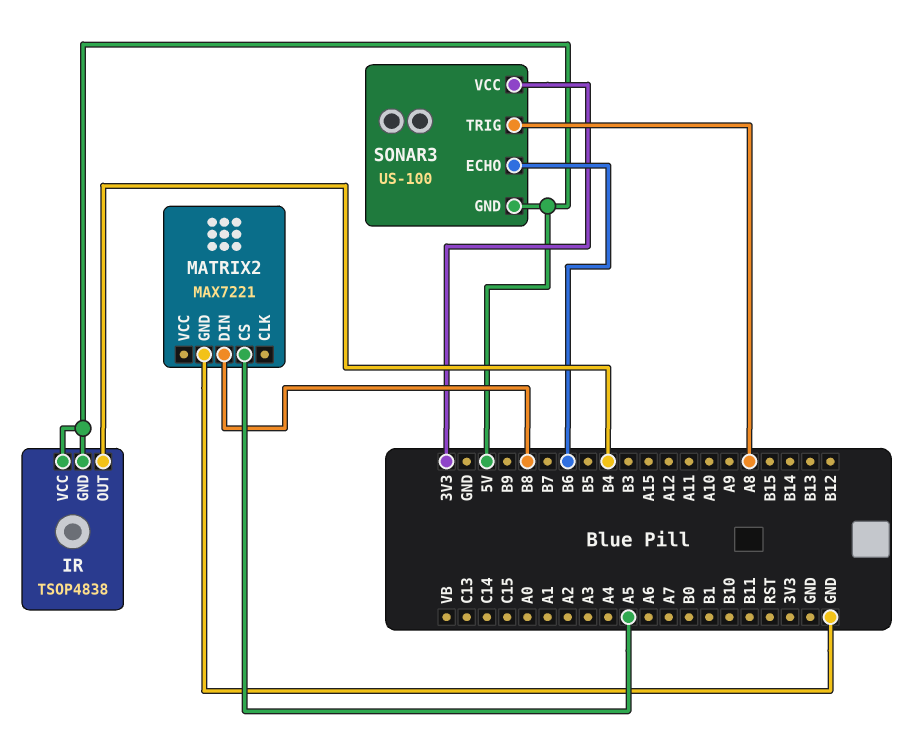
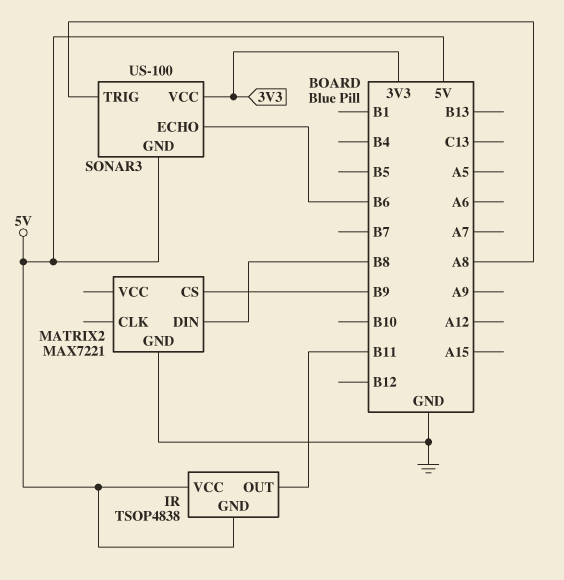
IR pin OUT: B4 -> B11
MATRIX2 pin CS: A5 -> B9

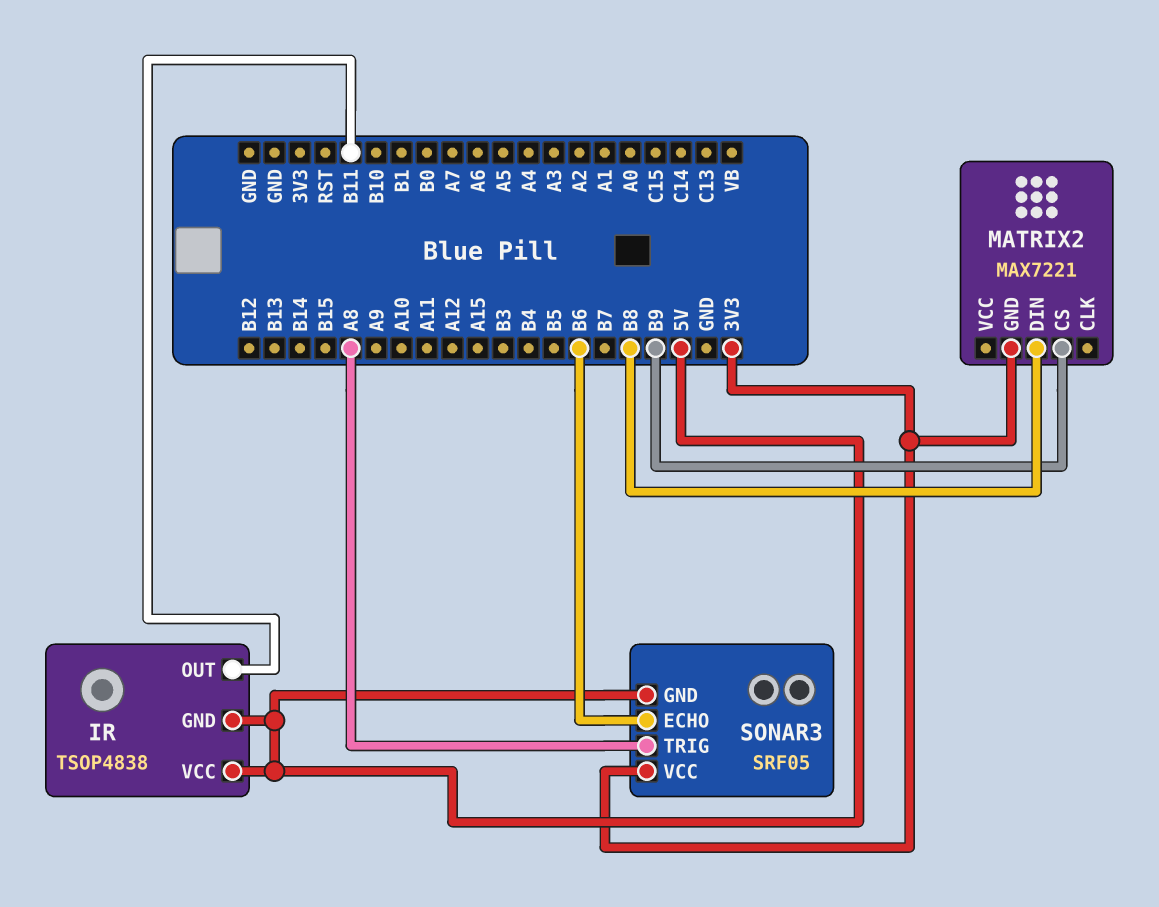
MATRIX2 pin GND: GND -> 3V3
SONAR3: US-100 -> SRF05

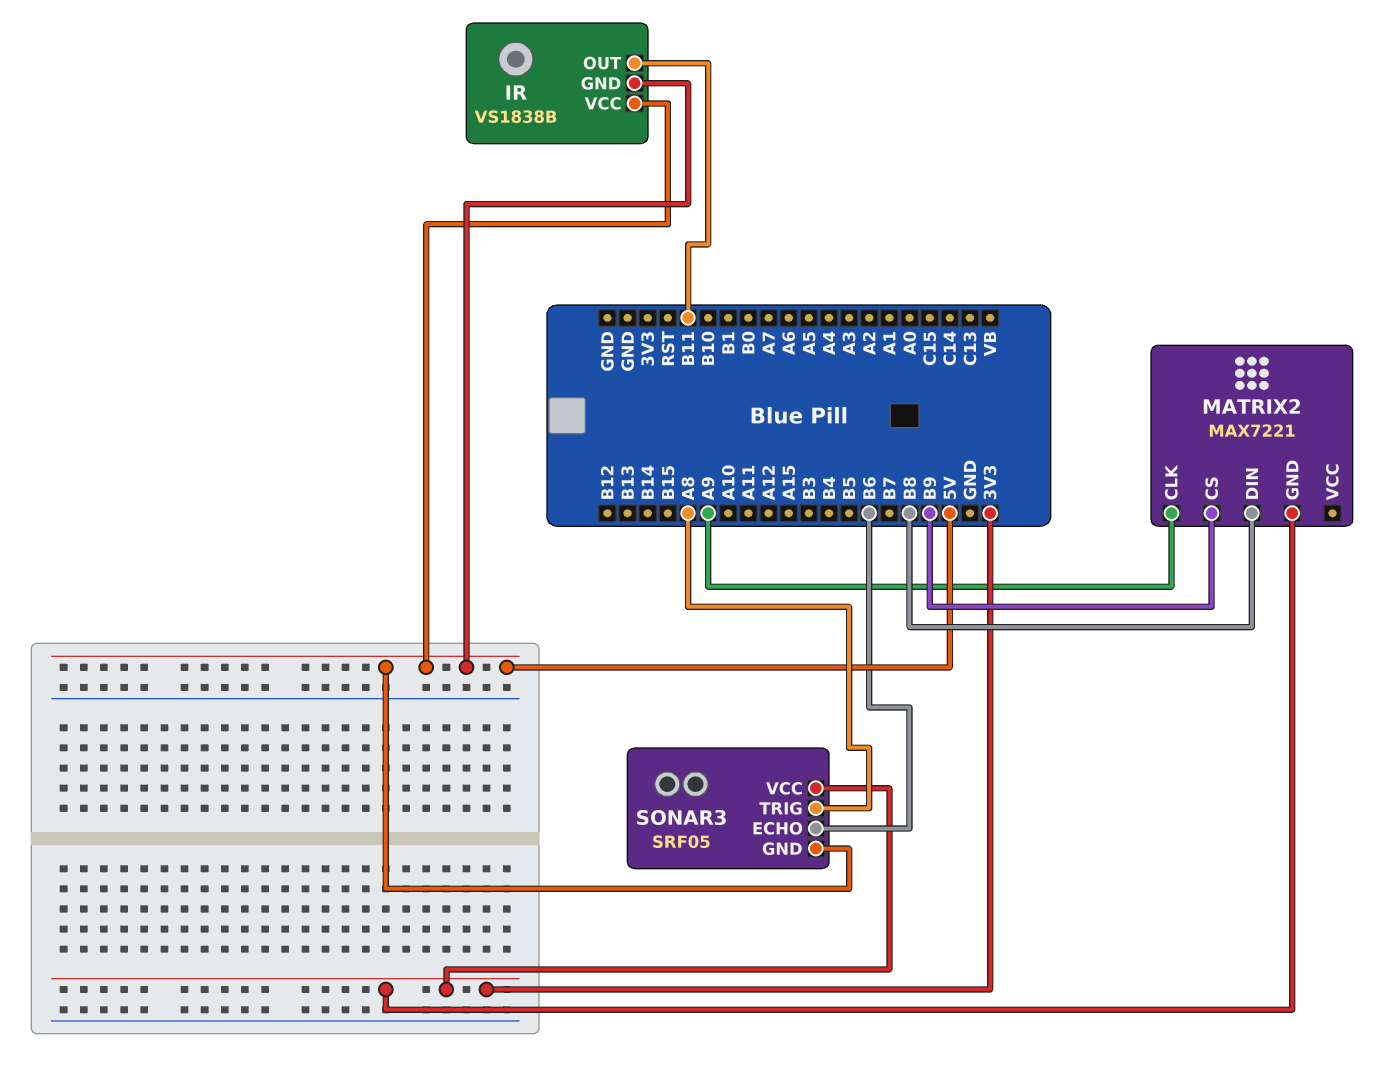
IR: TSOP4838 -> VS1838B
MATRIX2 pin CLK: none -> A9

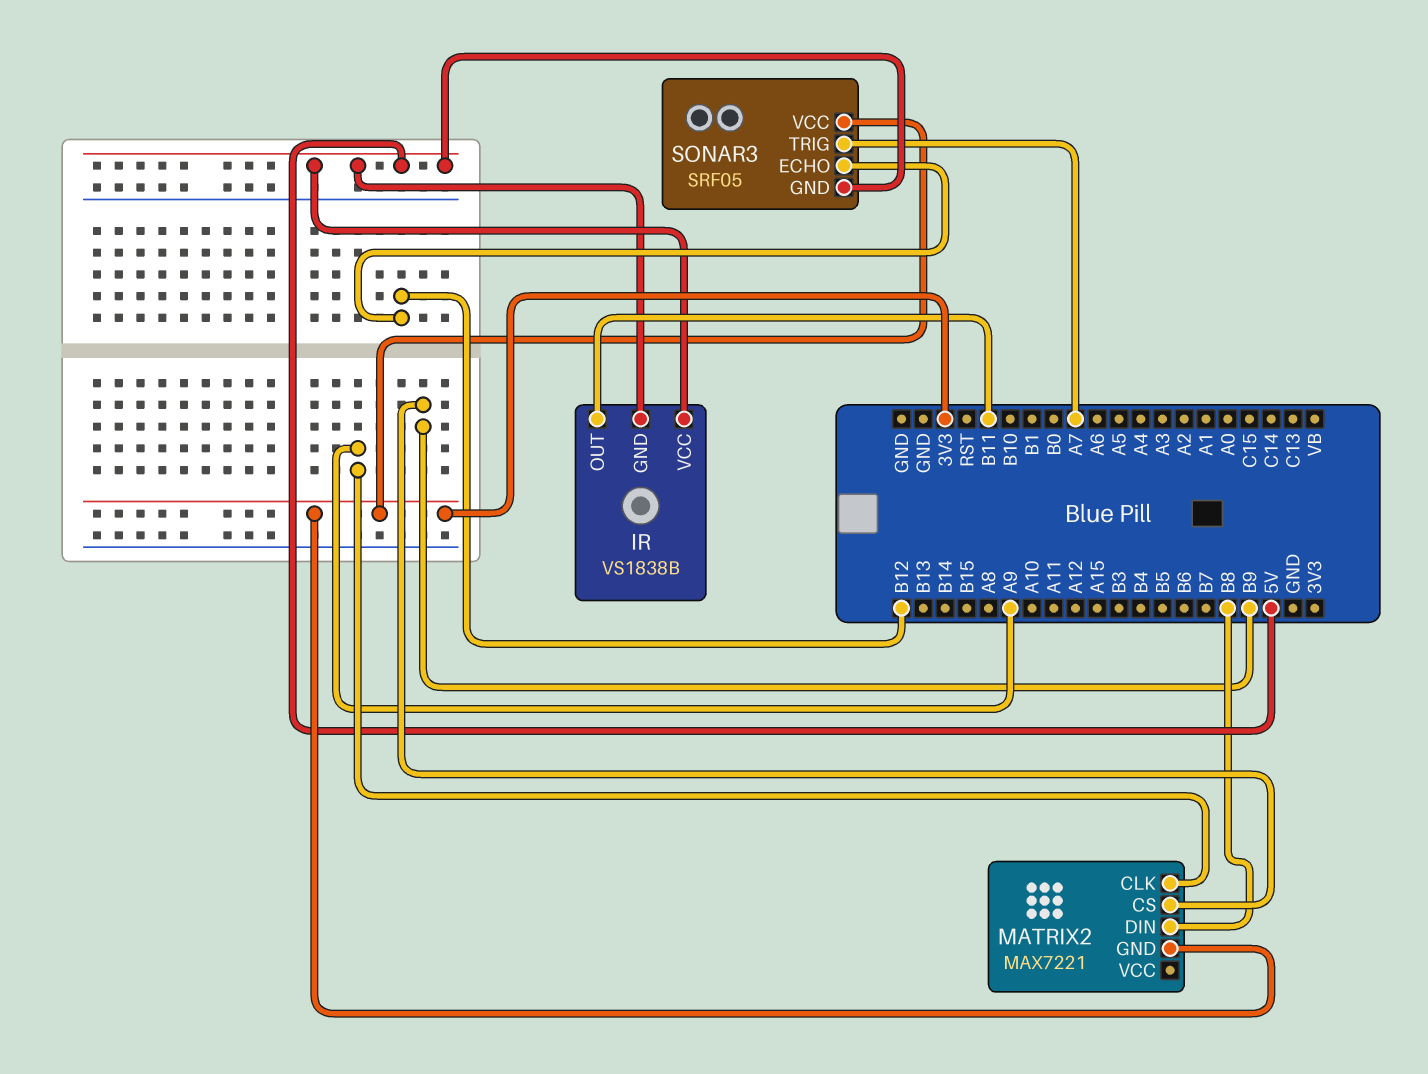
SONAR3 pin ECHO: B6 -> B12
SONAR3 pin TRIG: A8 -> A7

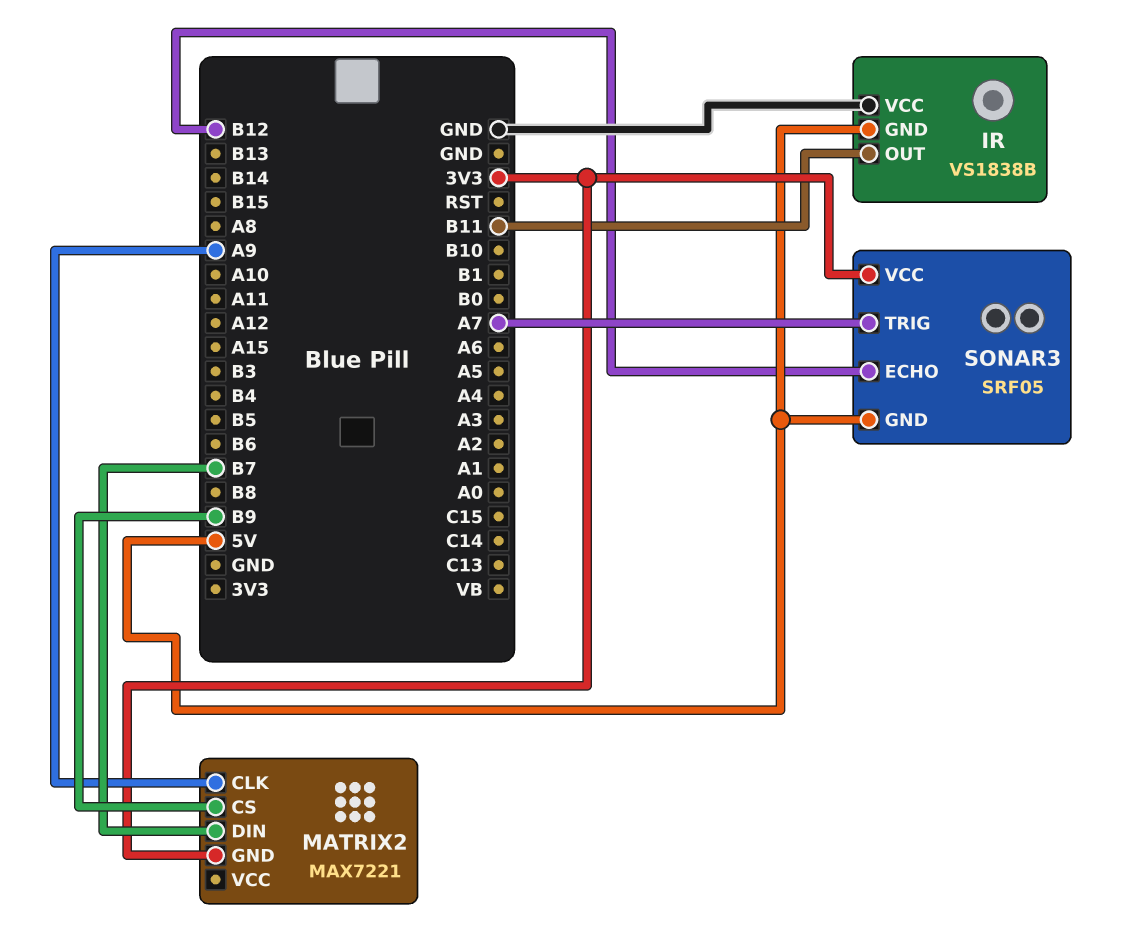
IR pin VCC: 5V -> GND
MATRIX2 pin DIN: B8 -> B7

